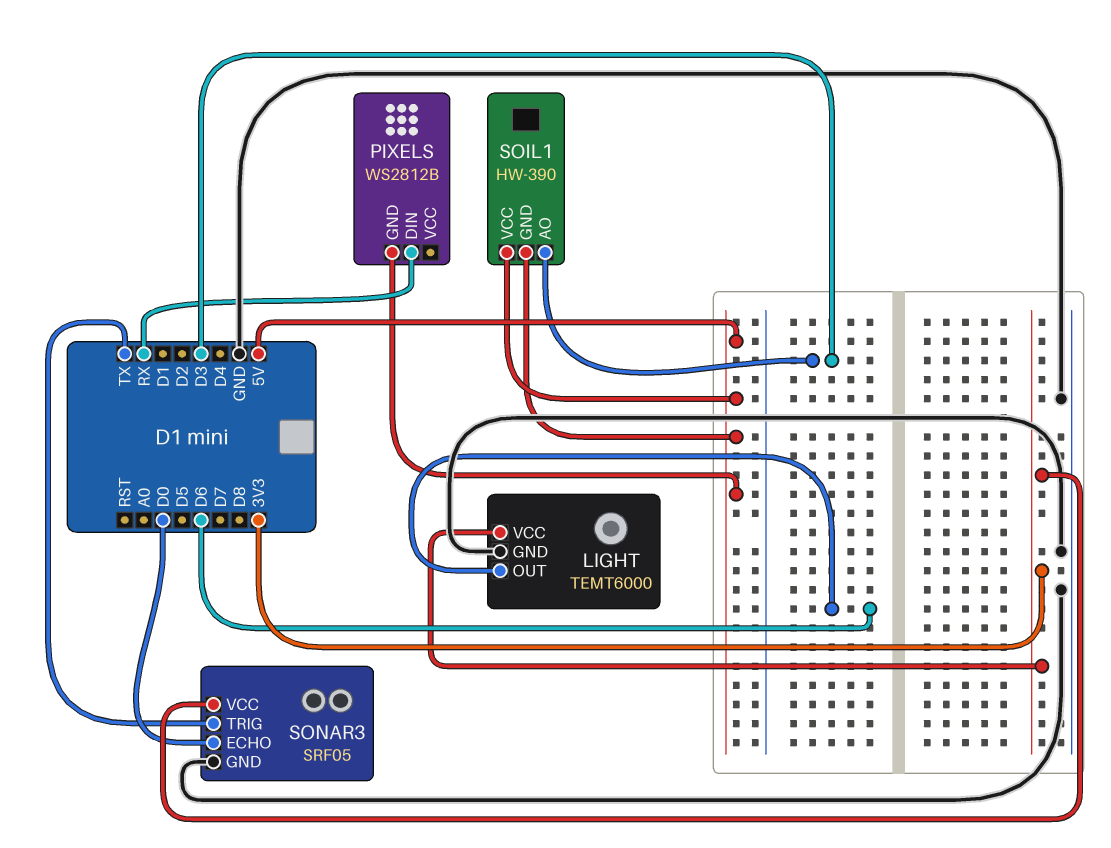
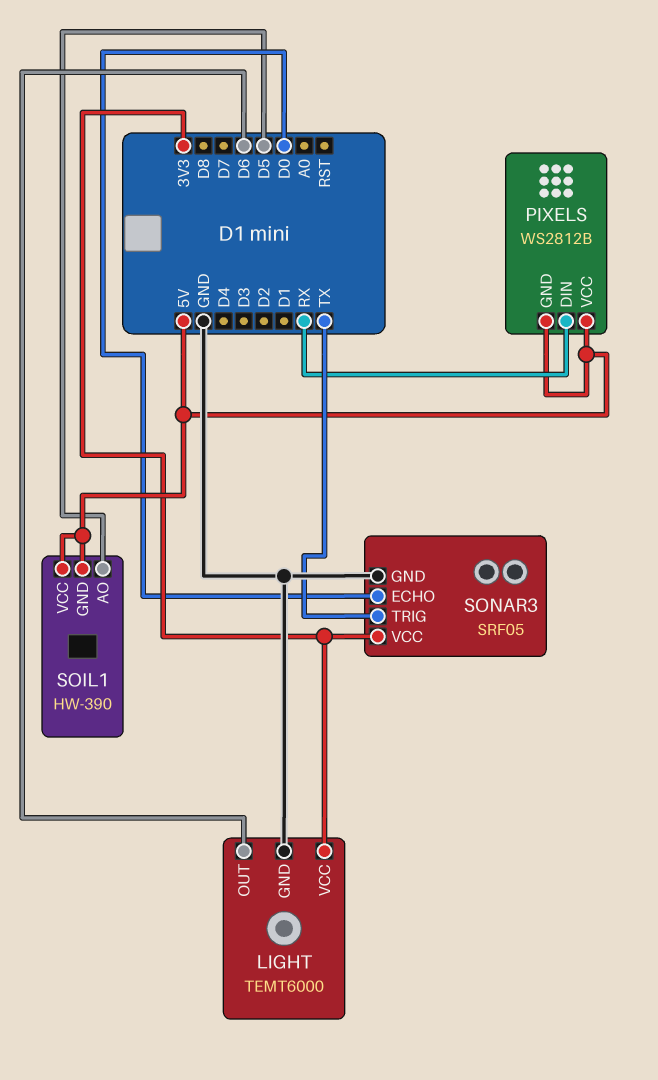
PIXELS pin VCC: none -> 5V
SOIL1 pin AO: D3 -> D5

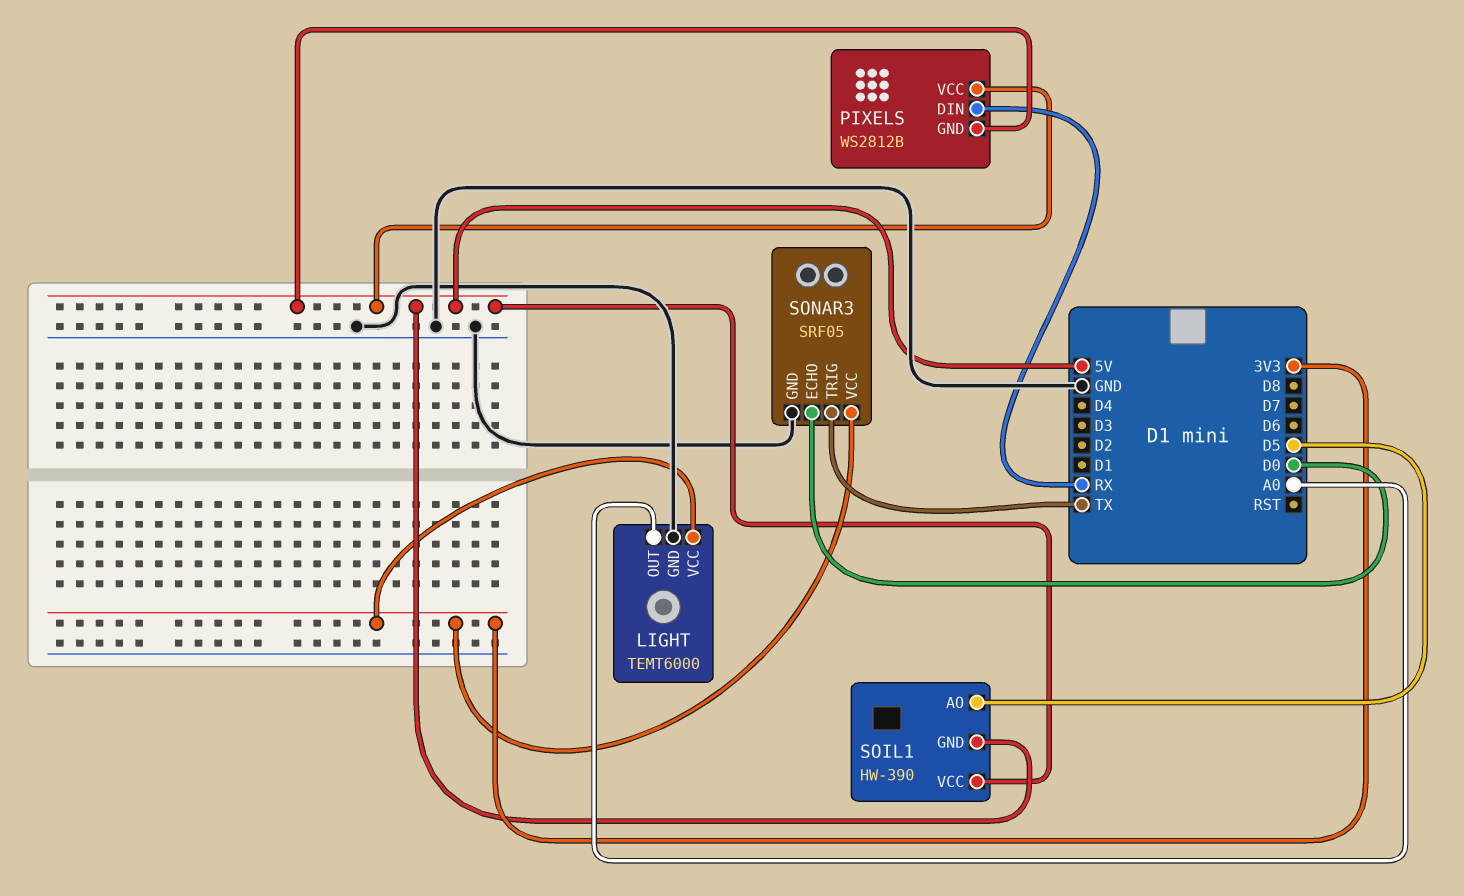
LIGHT pin OUT: D6 -> A0

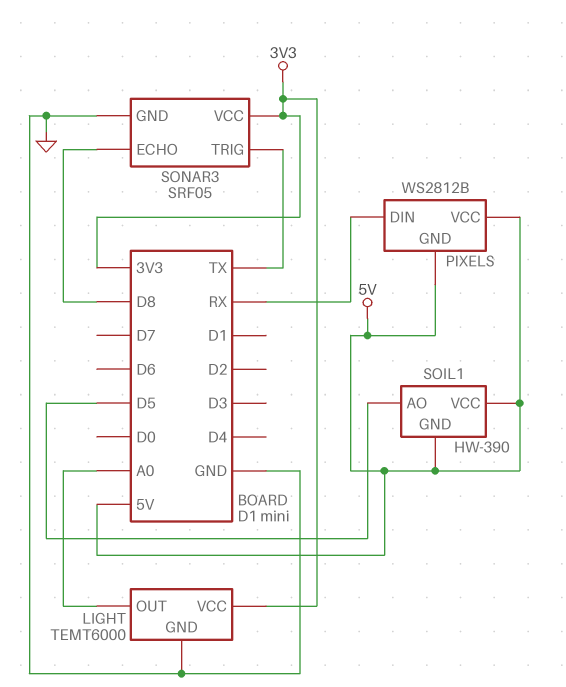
SONAR3 pin ECHO: D0 -> D8

